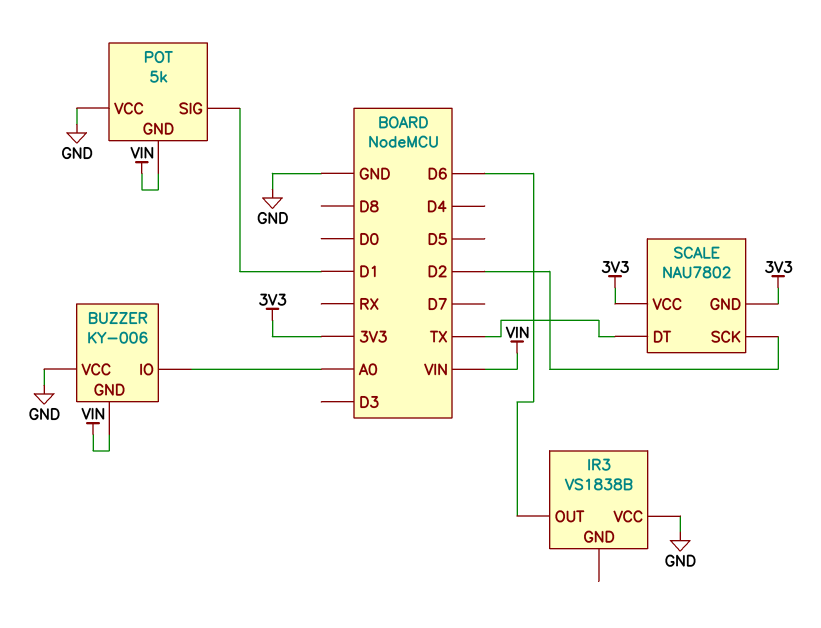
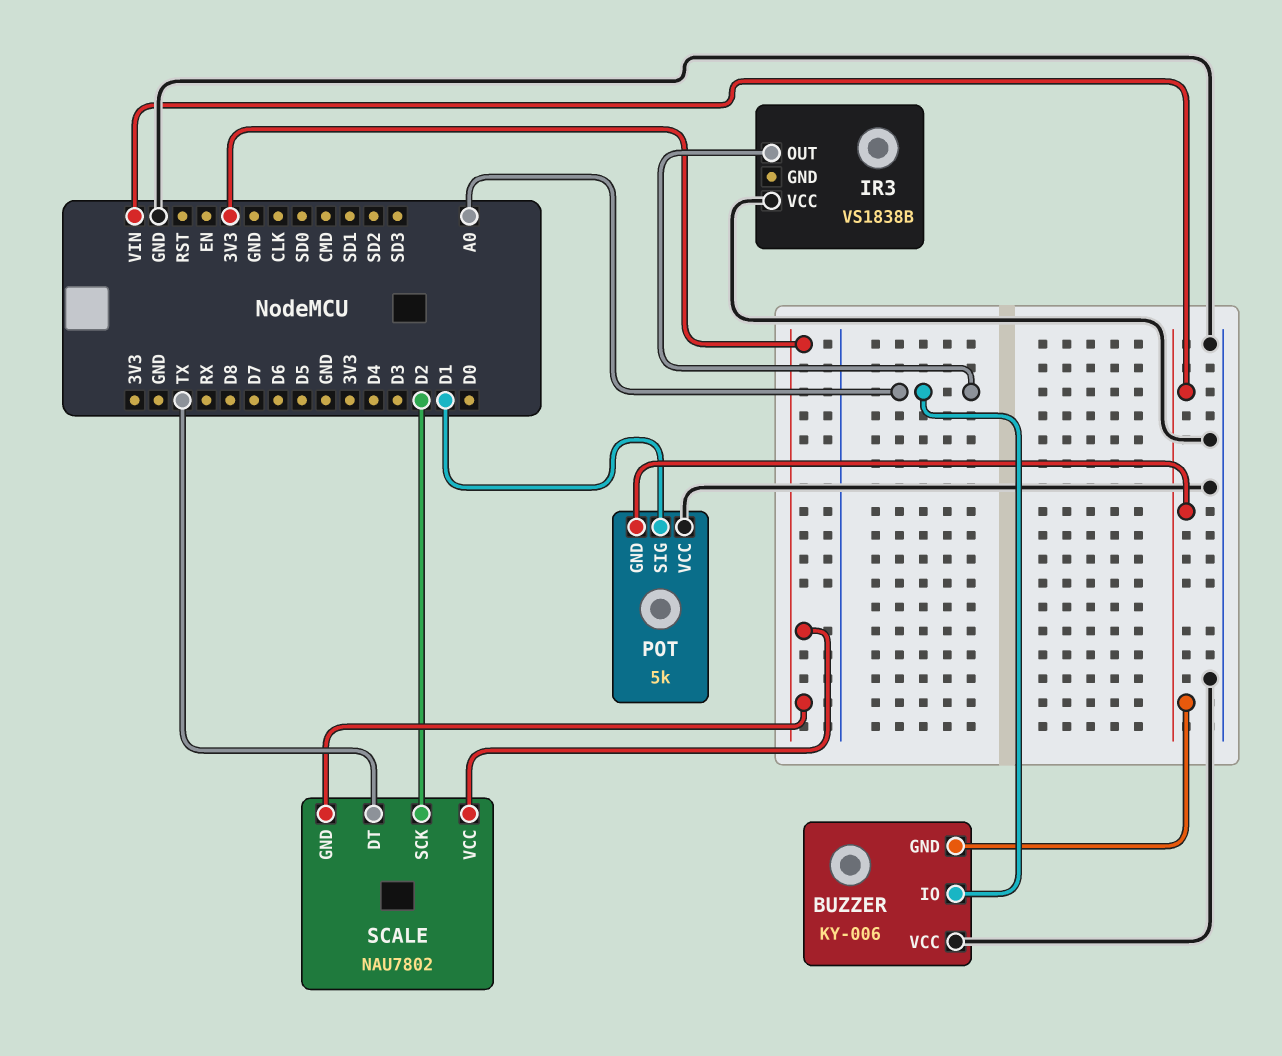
IR3 pin OUT: D6 -> A0

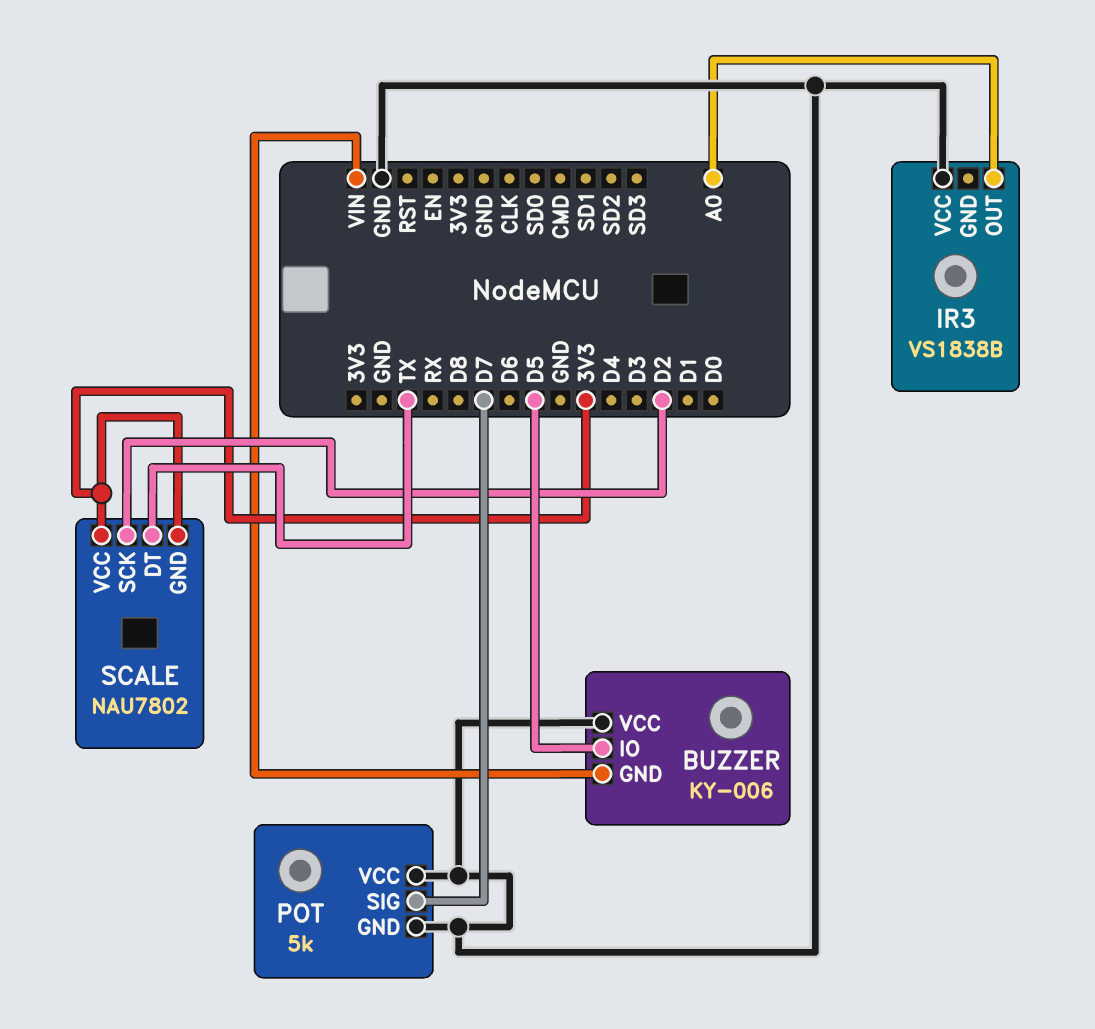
BUZZER pin IO: A0 -> D5
POT pin GND: VIN -> GND
POT pin SIG: D1 -> D7

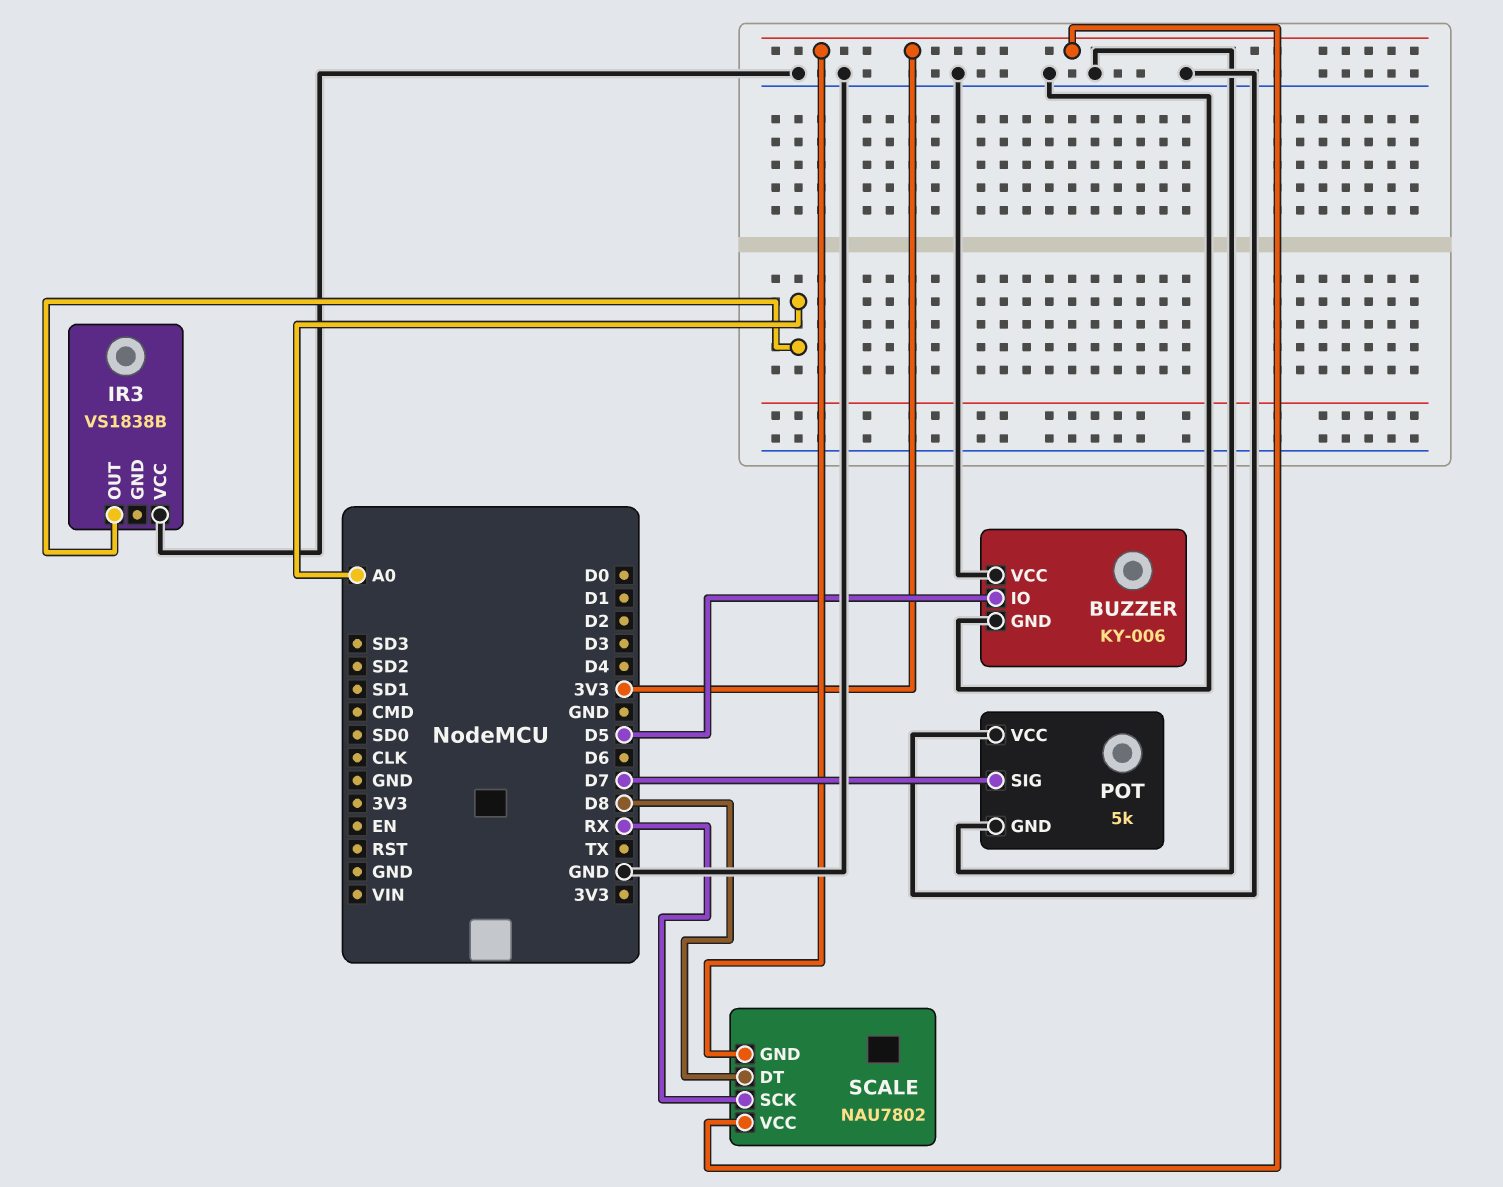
BUZZER pin GND: VIN -> GND
SCALE pin DT: TX -> D8
SCALE pin SCK: D2 -> RX

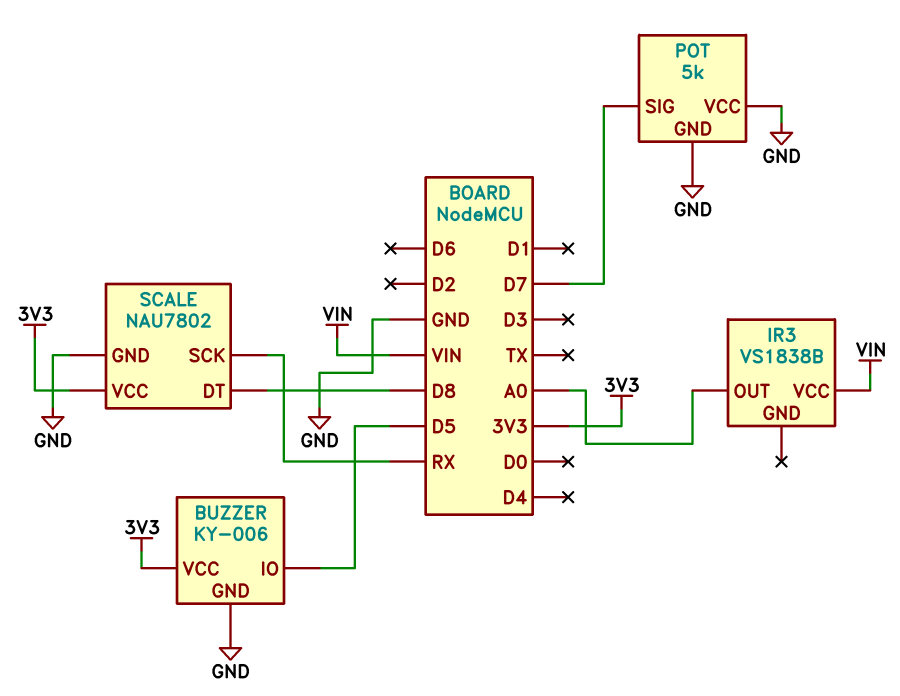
BUZZER pin VCC: GND -> 3V3
IR3 pin VCC: GND -> VIN
SCALE pin GND: 3V3 -> GND

